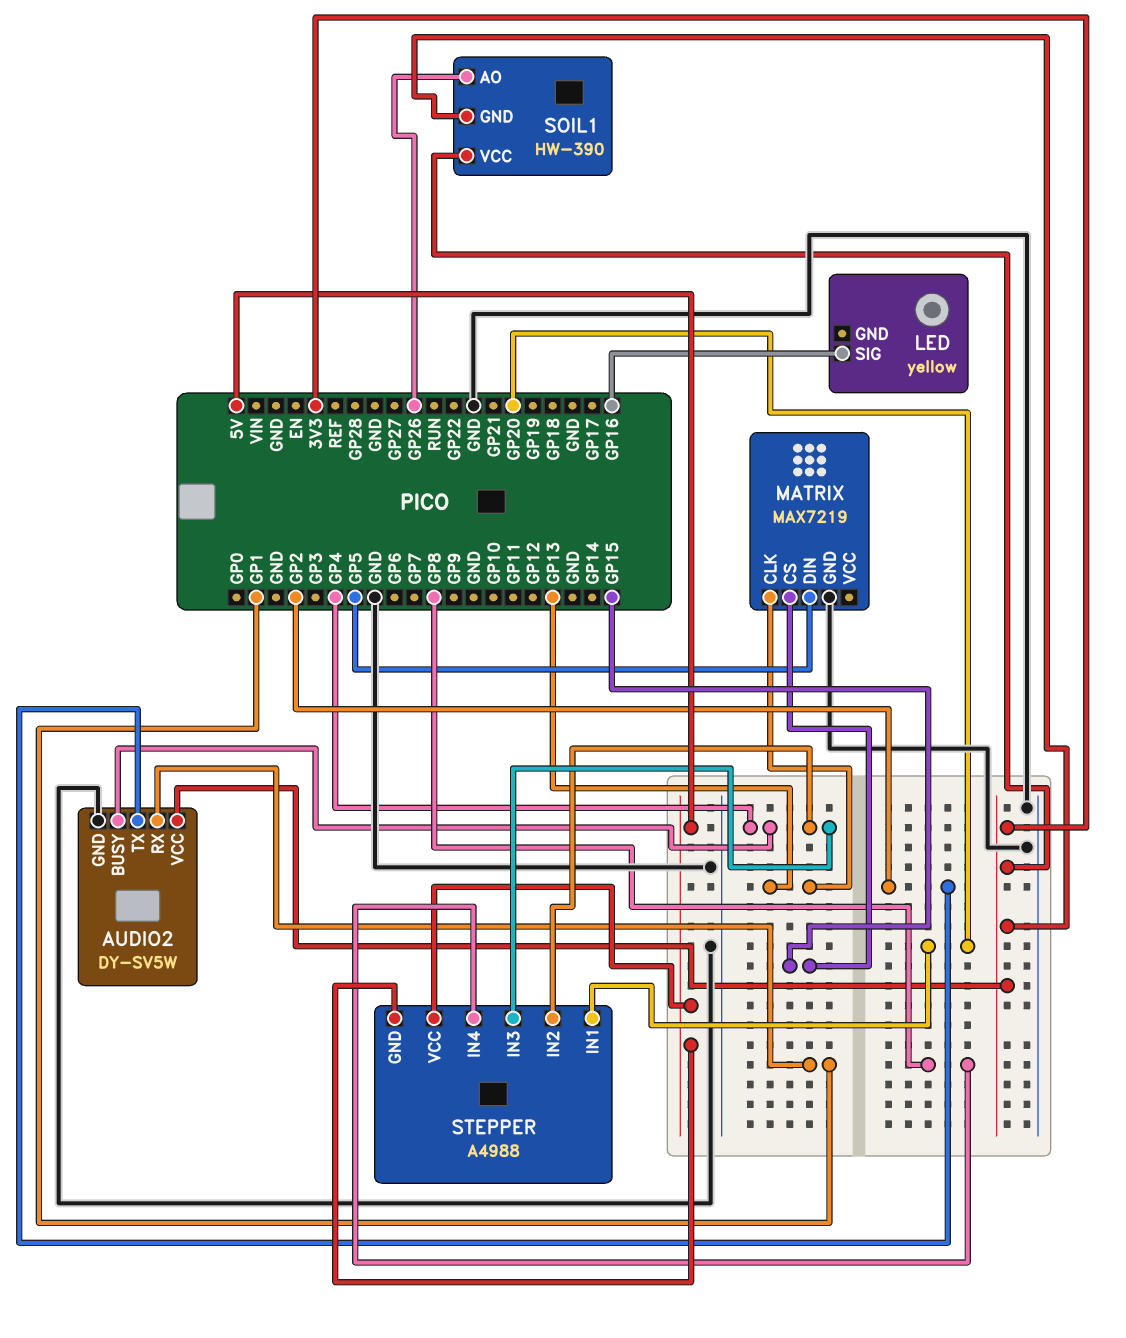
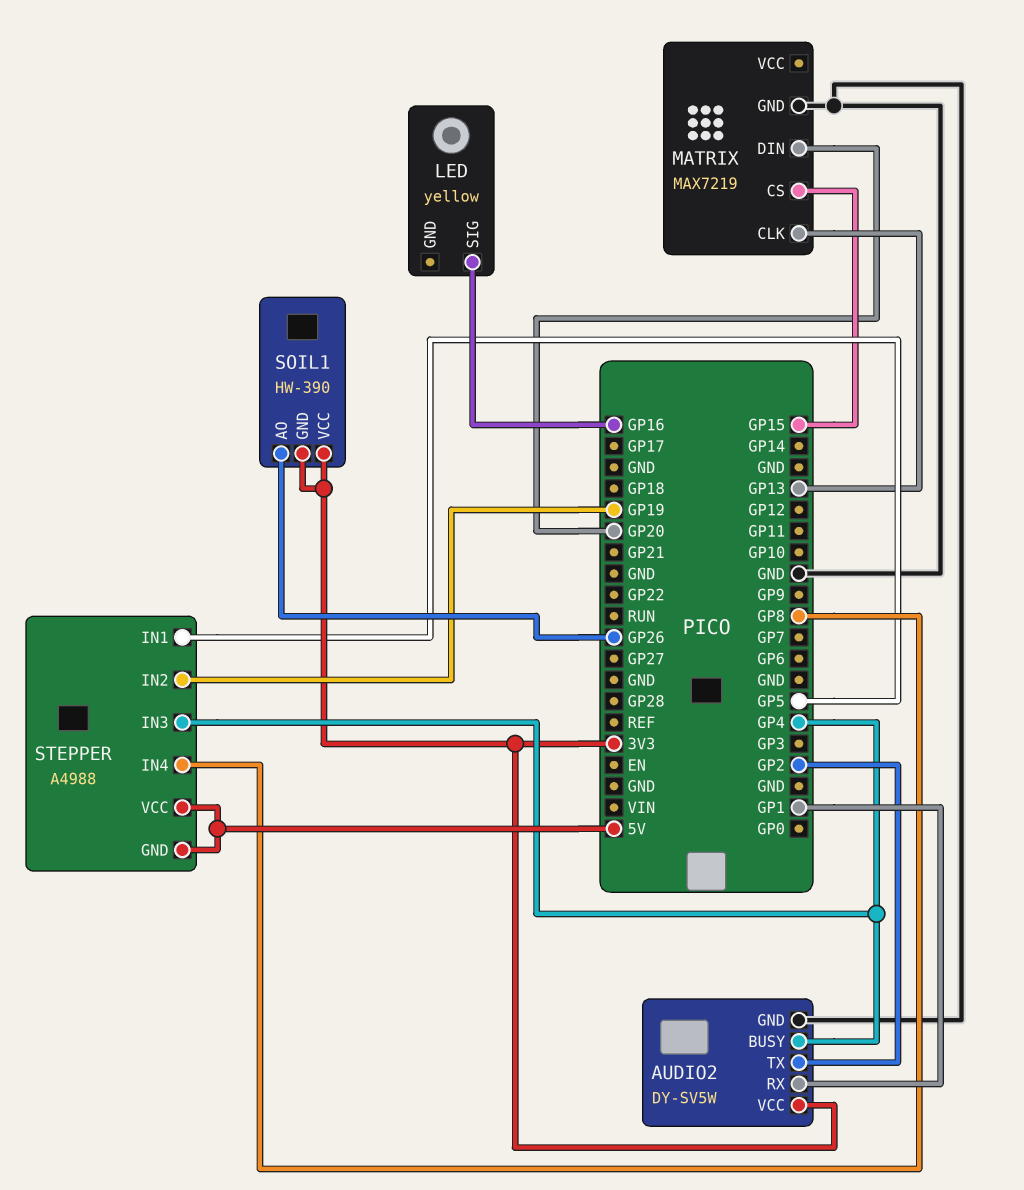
MATRIX pin DIN: GP5 -> GP20
STEPPER pin IN1: GP20 -> GP5
STEPPER pin IN2: GP4 -> GP19

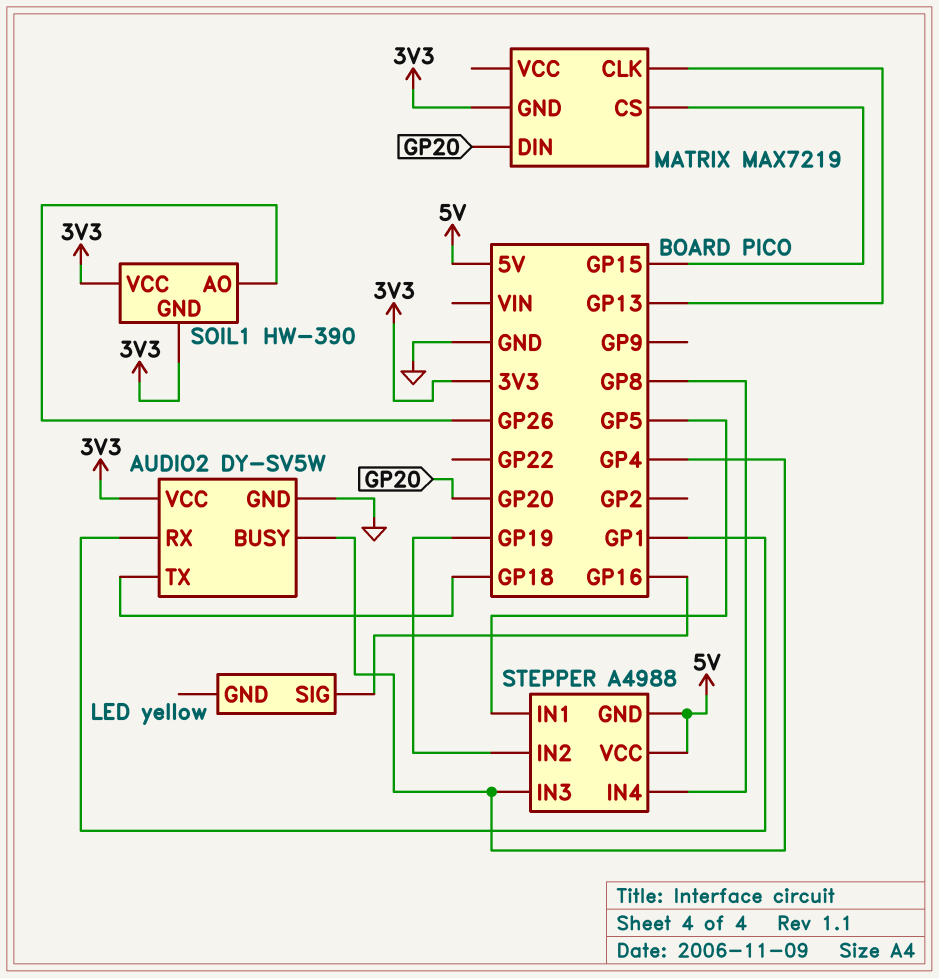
AUDIO2 pin TX: GP2 -> GP18
MATRIX pin GND: GND -> 3V3

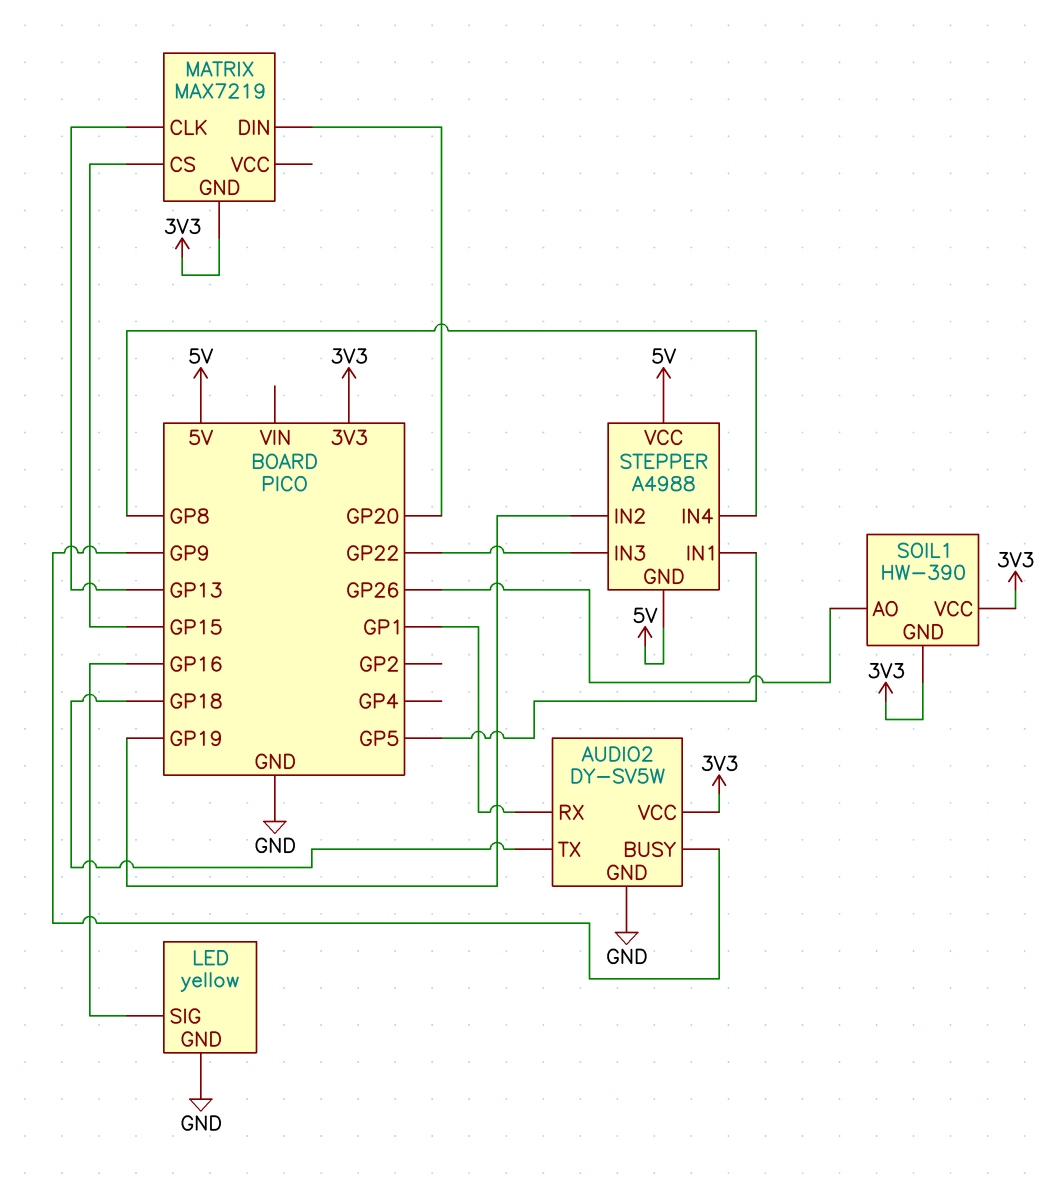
AUDIO2 pin BUSY: GP4 -> GP9
LED pin GND: none -> GND
STEPPER pin IN3: GP4 -> GP22

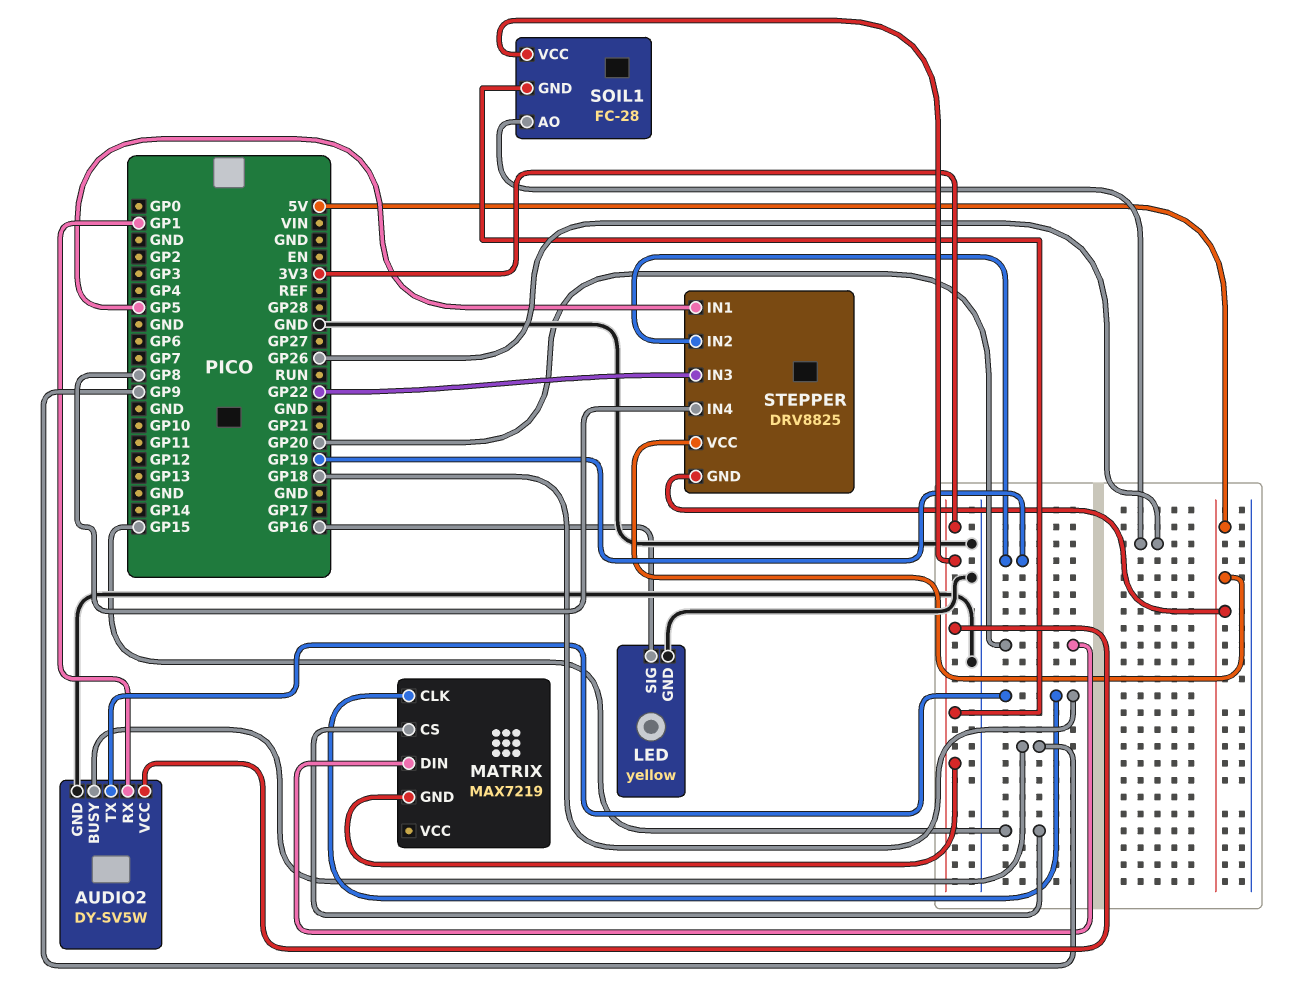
MATRIX pin CLK: GP13 -> GP18
SOIL1: HW-390 -> FC-28
STEPPER: A4988 -> DRV8825

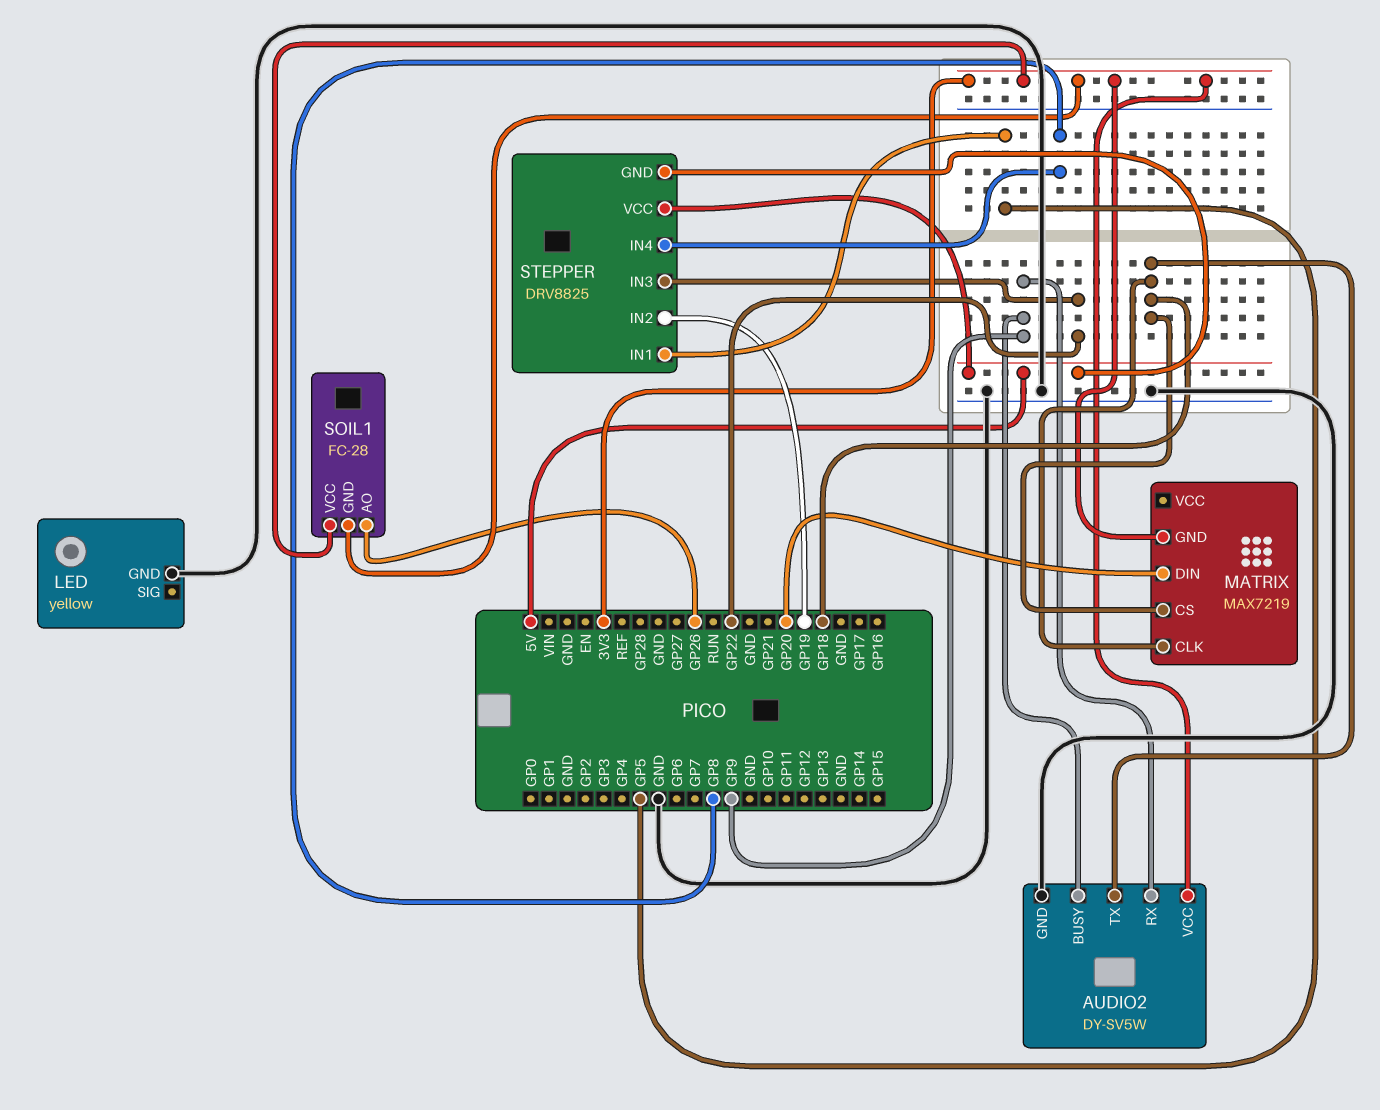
AUDIO2 pin RX: GP1 -> GP9
LED pin SIG: GP16 -> none
MATRIX pin CS: GP15 -> GP18

